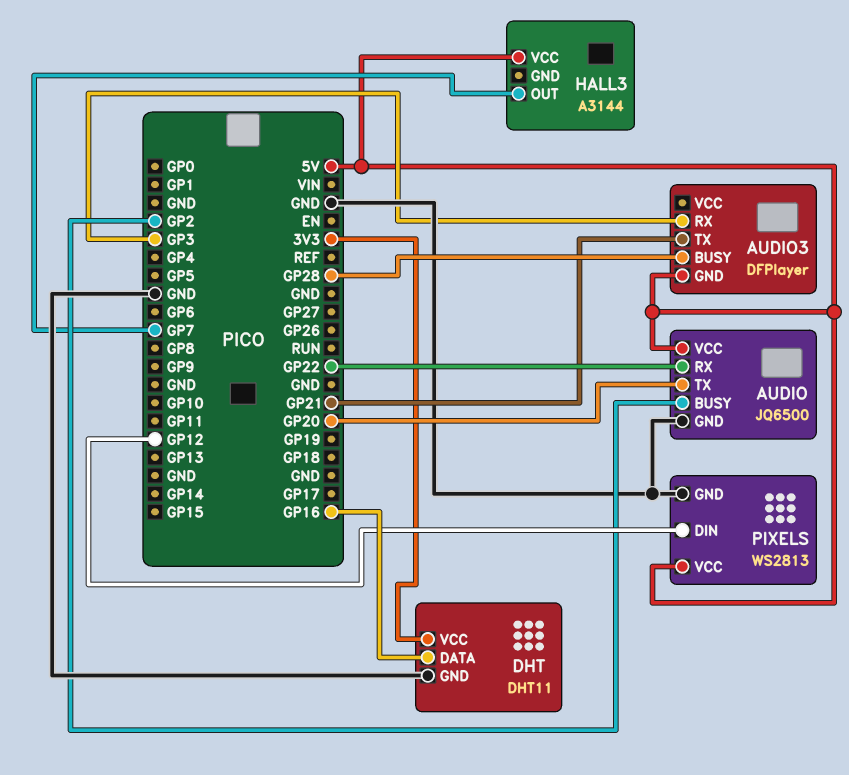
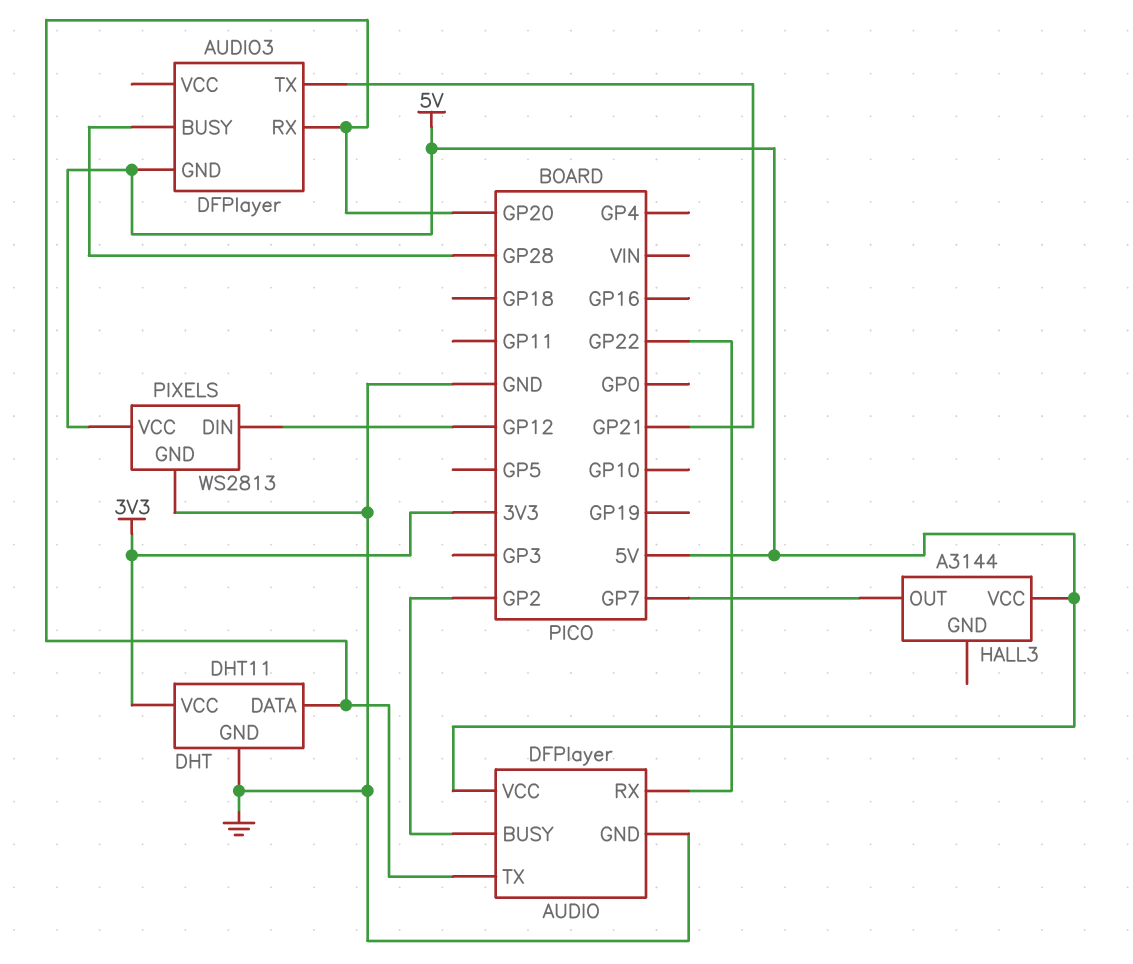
AUDIO: JQ6500 -> DFPlayer
AUDIO3 pin RX: GP3 -> GP20
DHT pin DATA: GP16 -> GP20

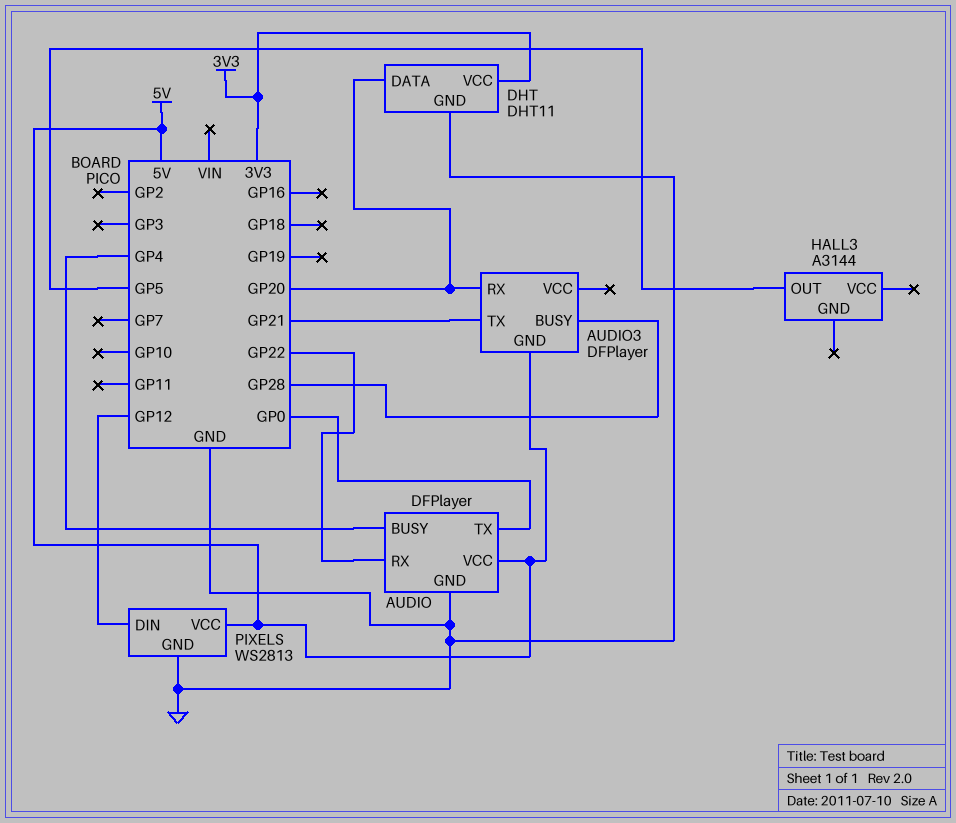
AUDIO pin BUSY: GP2 -> GP4
AUDIO pin TX: GP20 -> GP0
HALL3 pin OUT: GP7 -> GP5
HALL3 pin VCC: 5V -> none

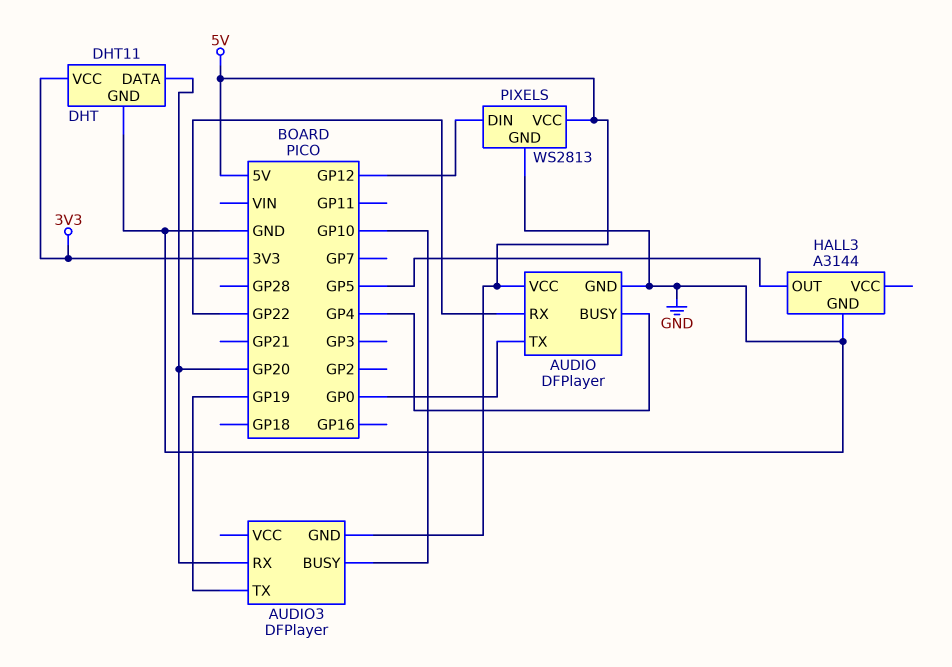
AUDIO3 pin BUSY: GP28 -> GP10
AUDIO3 pin TX: GP21 -> GP19
HALL3 pin GND: none -> GND

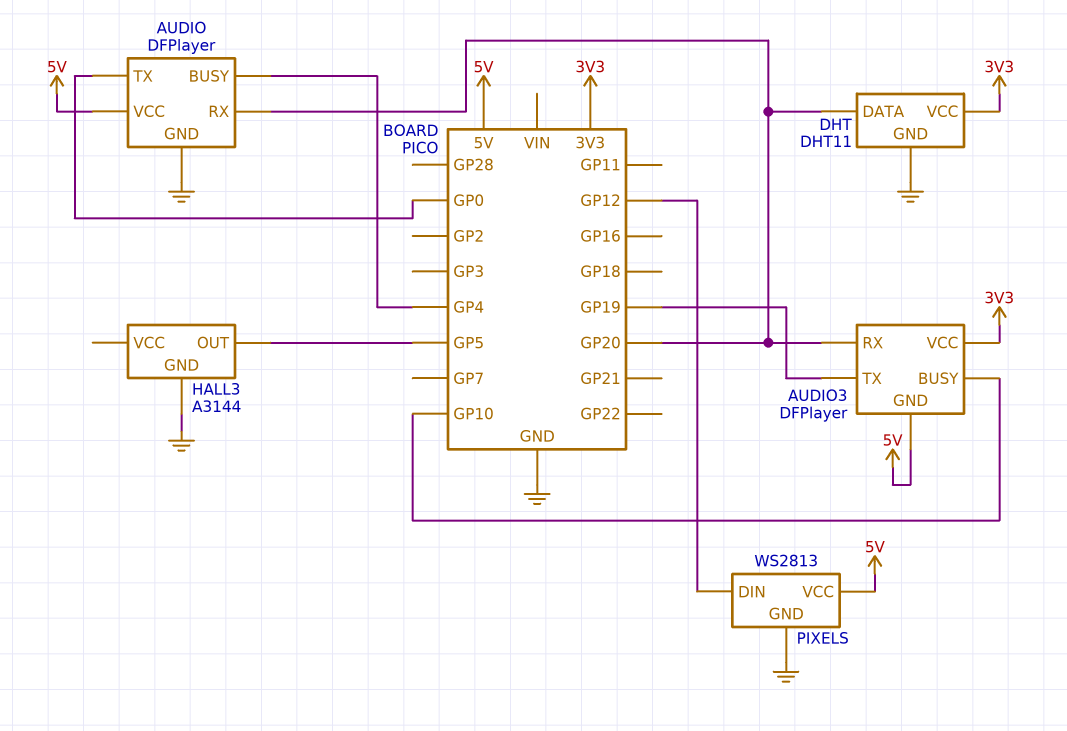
AUDIO pin RX: GP22 -> GP20
AUDIO3 pin VCC: none -> 3V3

